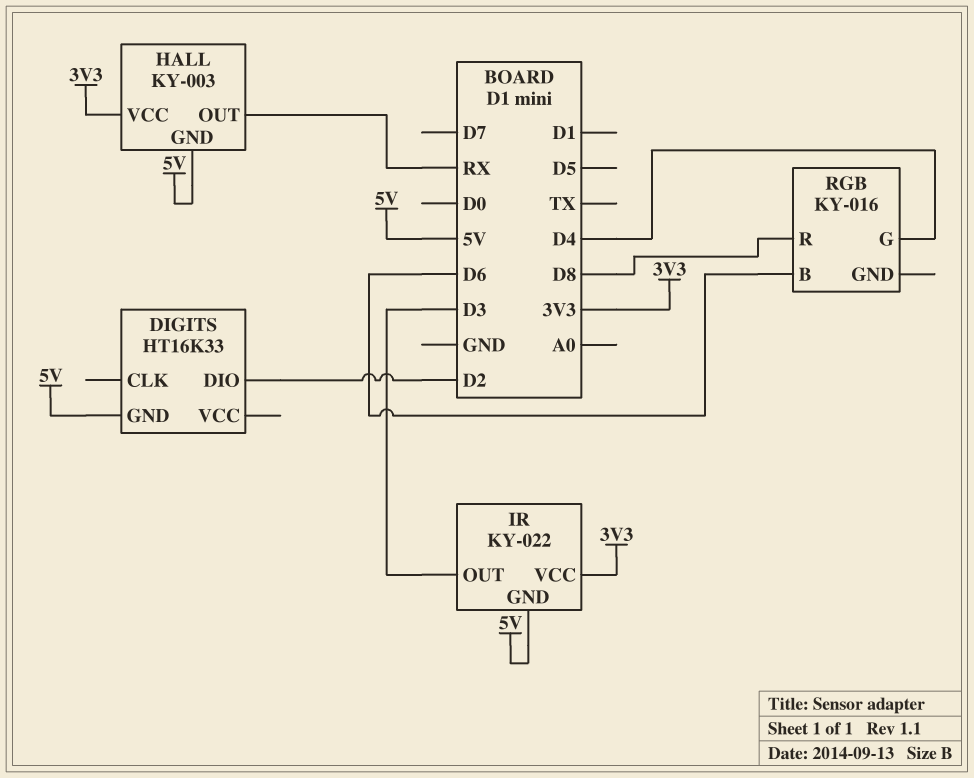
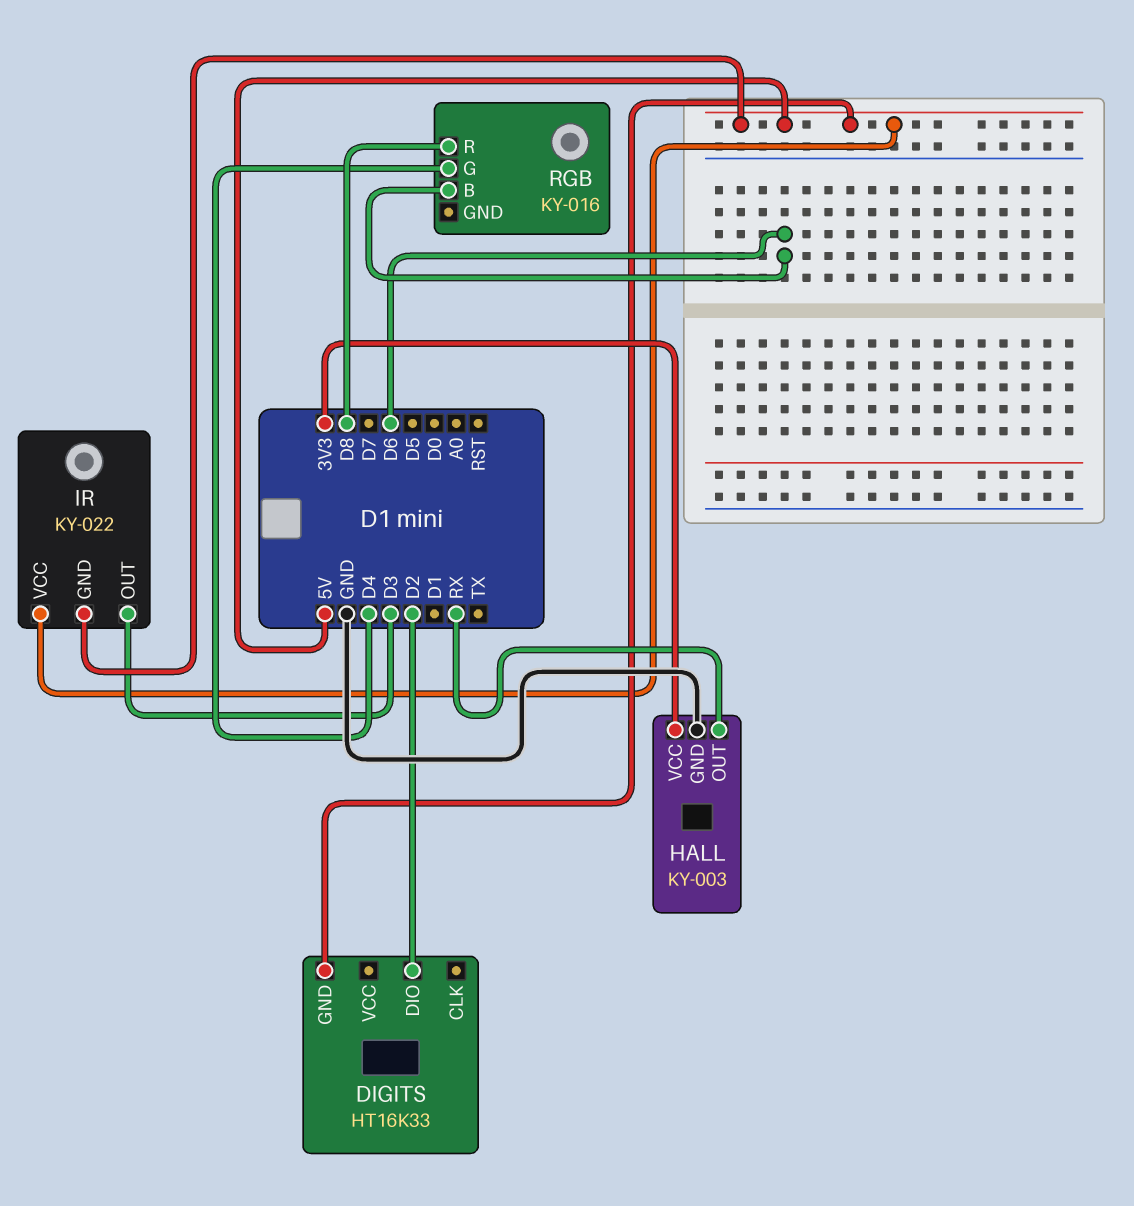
HALL pin GND: 5V -> GND
IR pin VCC: 3V3 -> 5V

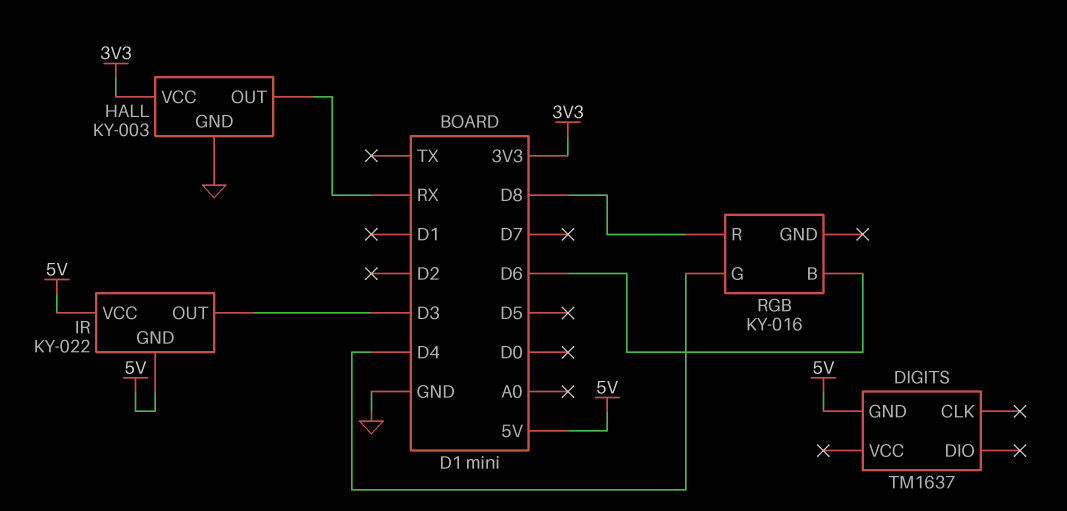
DIGITS: HT16K33 -> TM1637
DIGITS pin DIO: D2 -> none

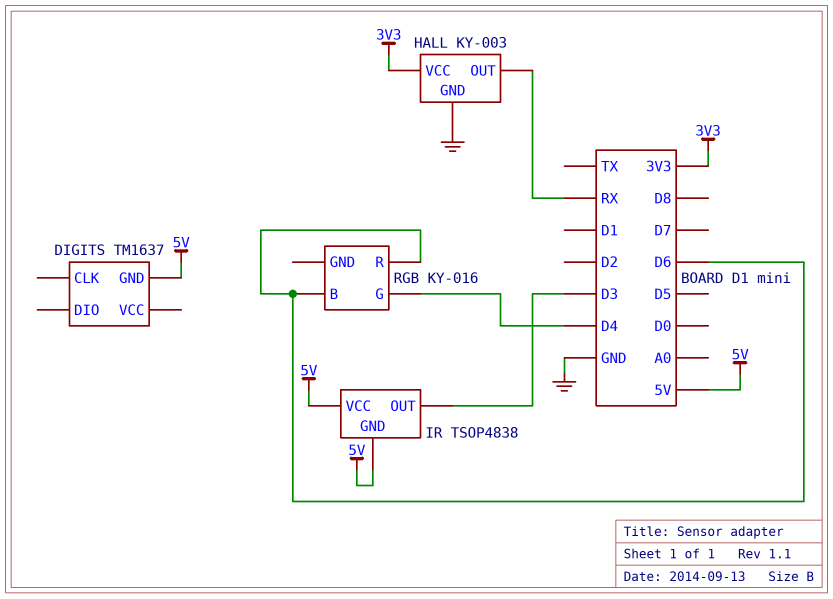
IR: KY-022 -> TSOP4838
RGB pin R: D8 -> D6

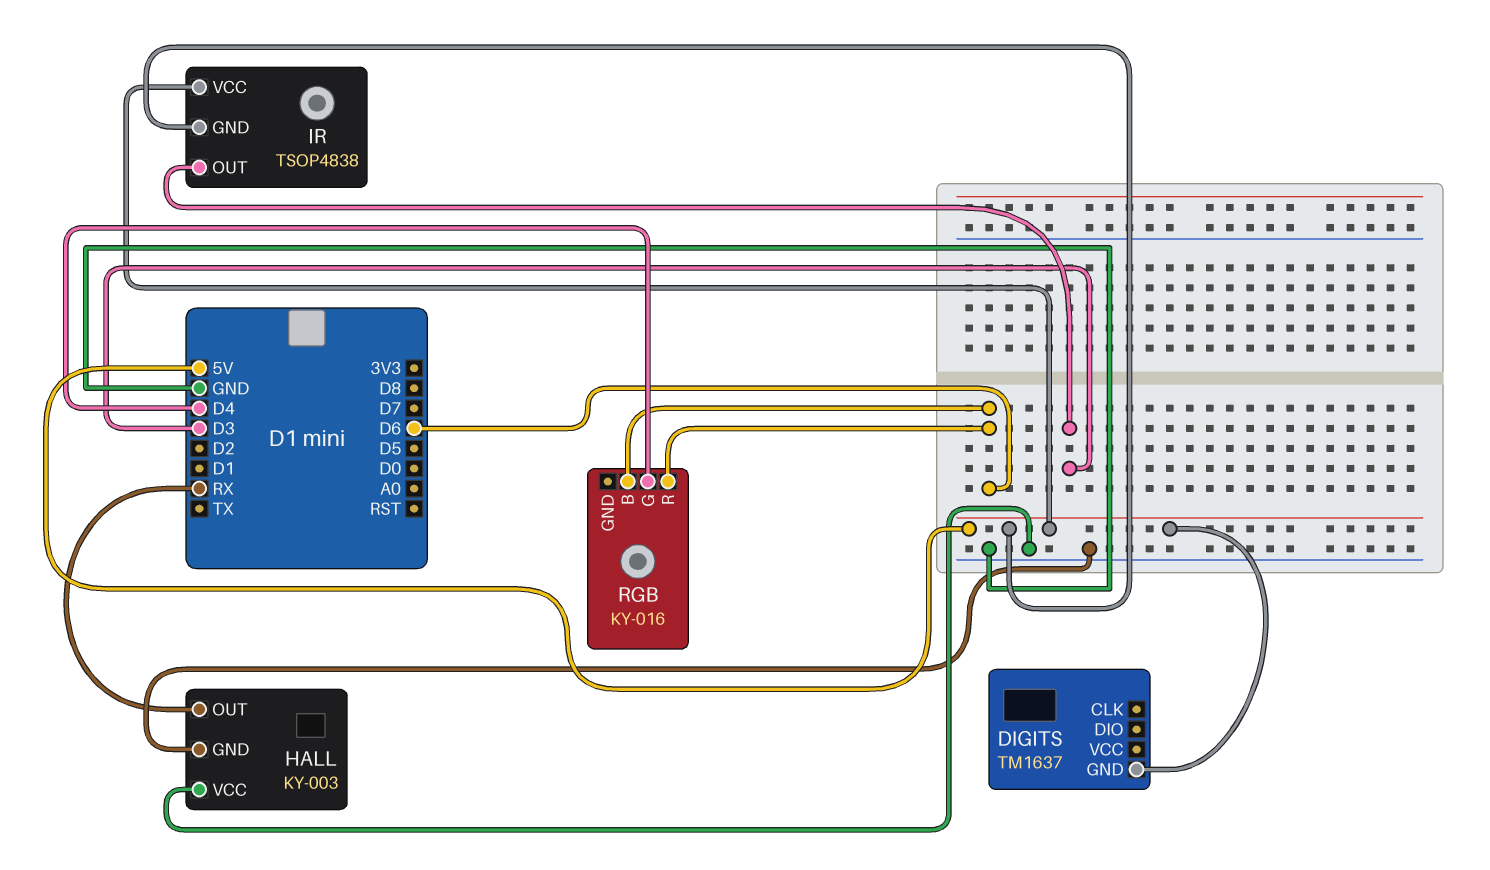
HALL pin VCC: 3V3 -> GND

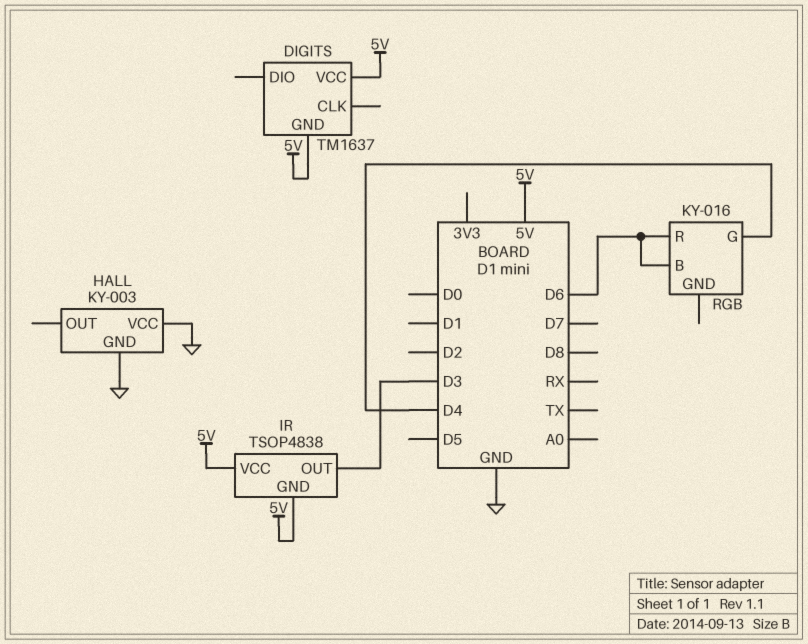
DIGITS pin VCC: none -> 5V
HALL pin OUT: RX -> none

